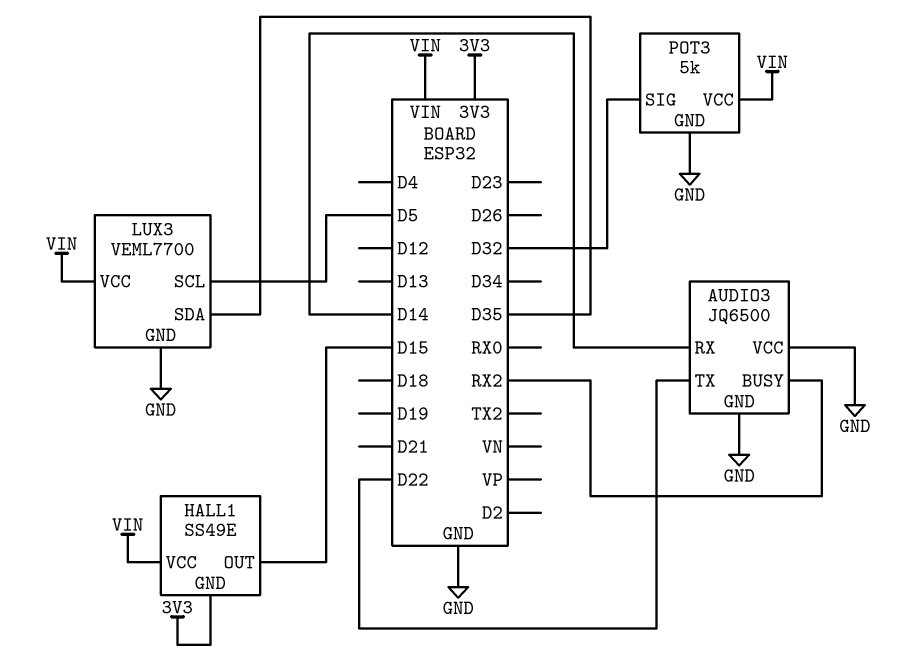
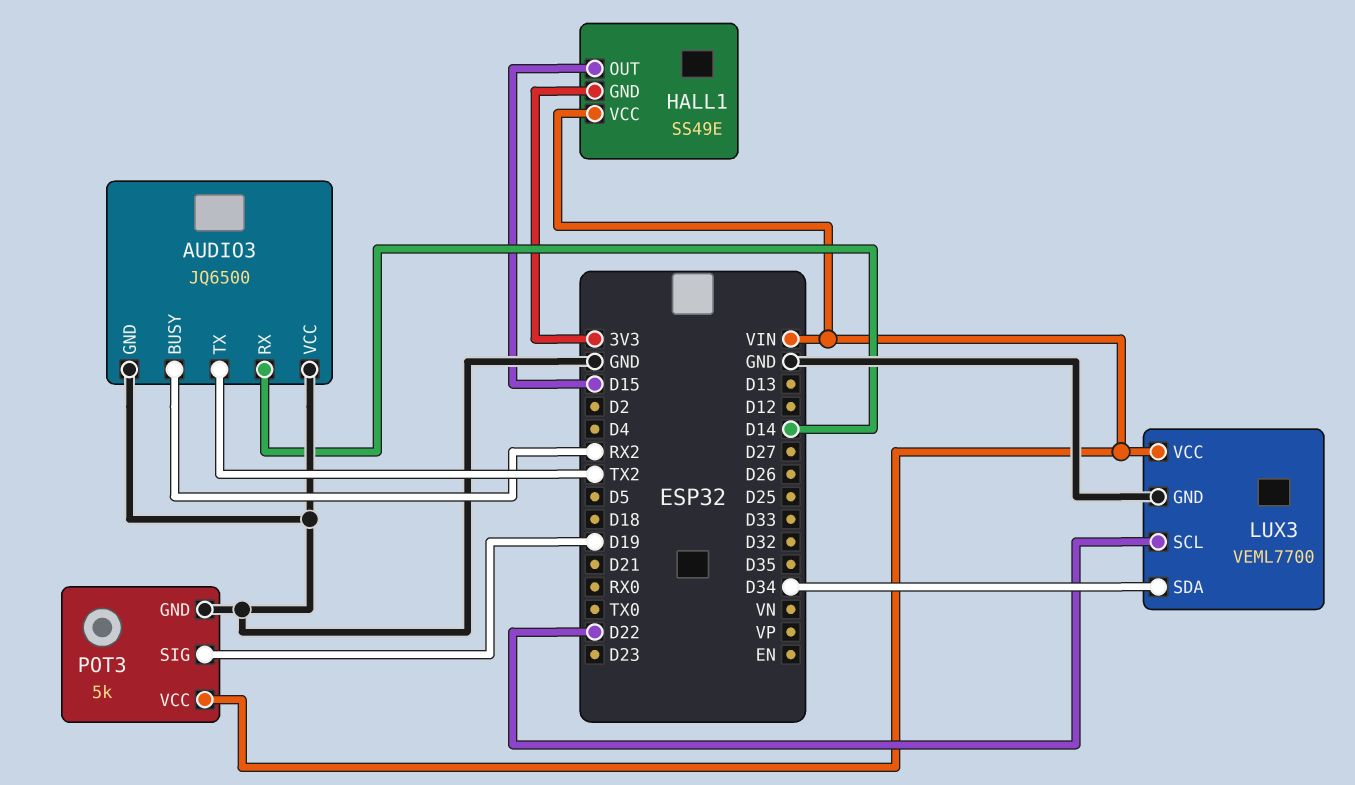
AUDIO3 pin TX: D22 -> TX2
LUX3 pin SCL: D5 -> D22
LUX3 pin SDA: D35 -> D34
POT3 pin SIG: D32 -> D19

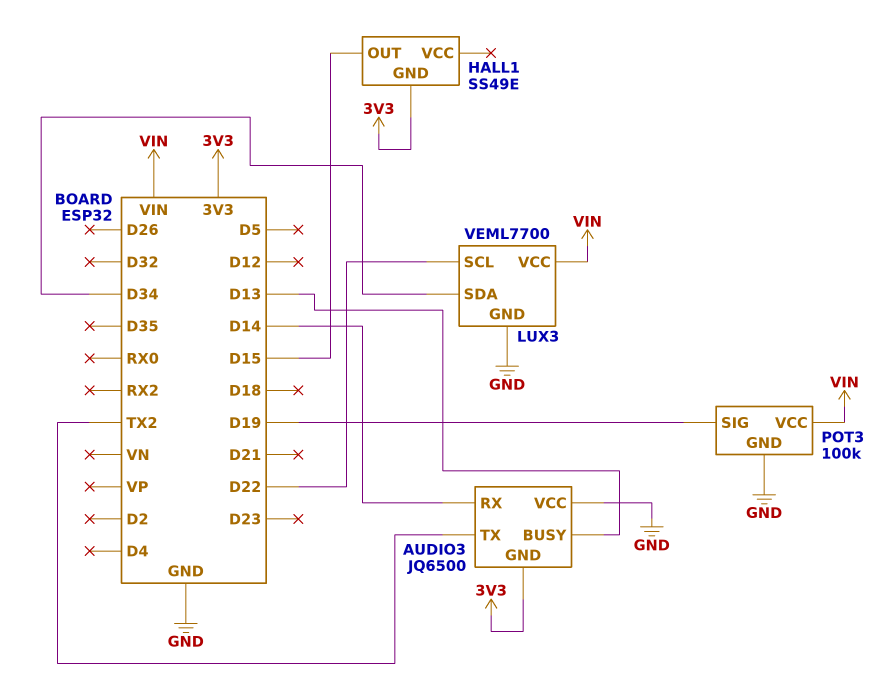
AUDIO3 pin BUSY: RX2 -> D13
AUDIO3 pin GND: GND -> 3V3
HALL1 pin VCC: VIN -> none
POT3: 5k -> 100k

